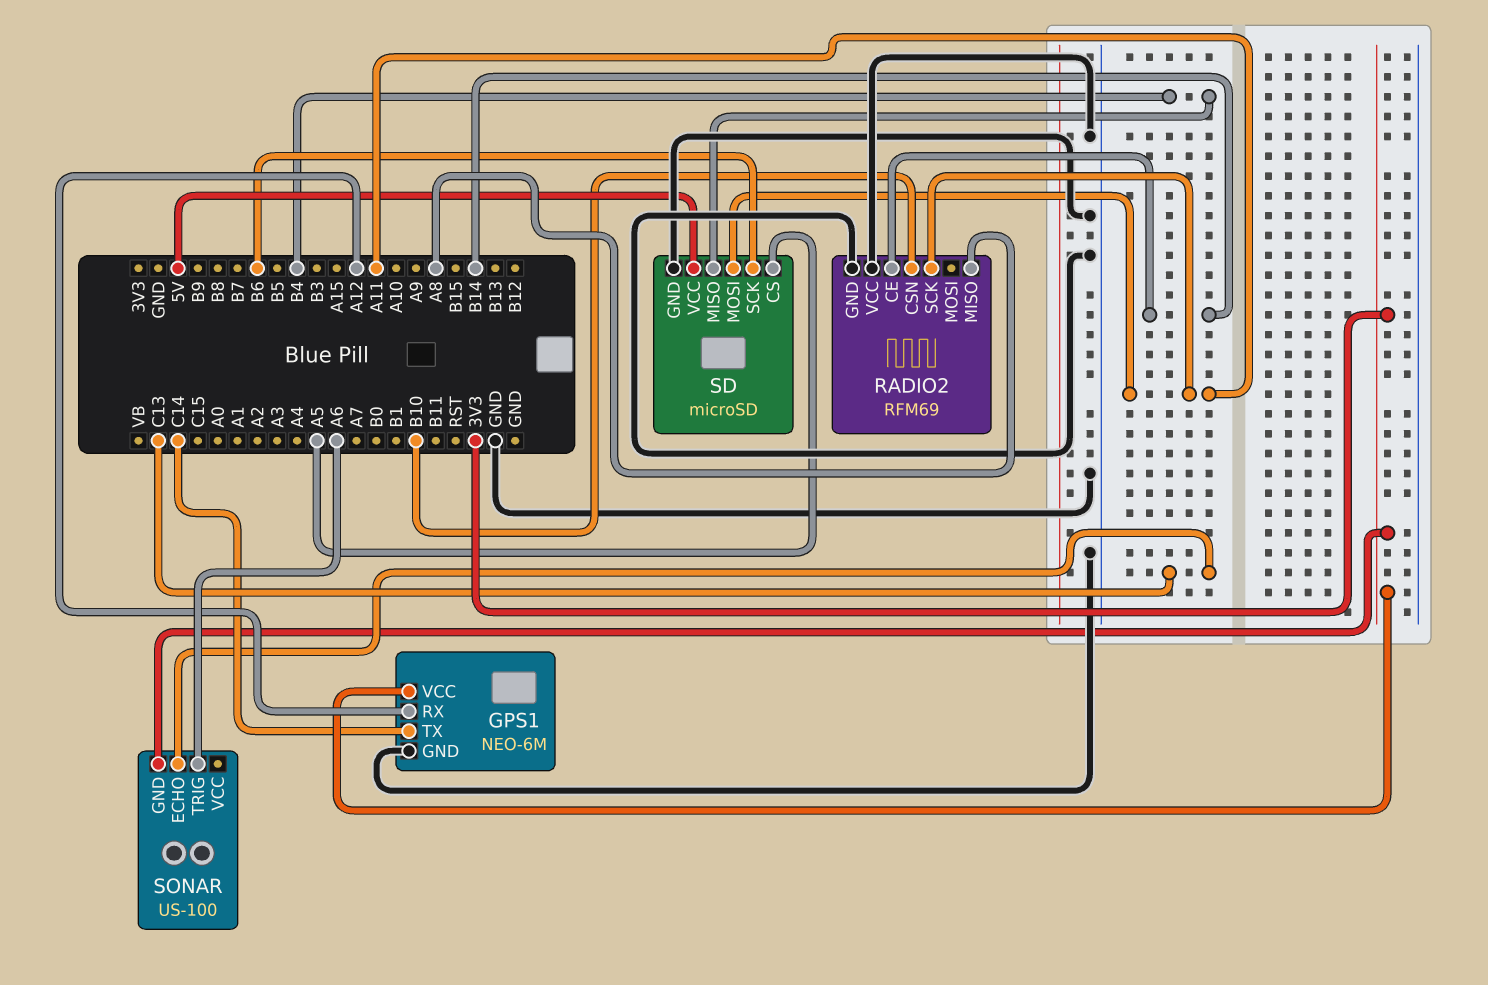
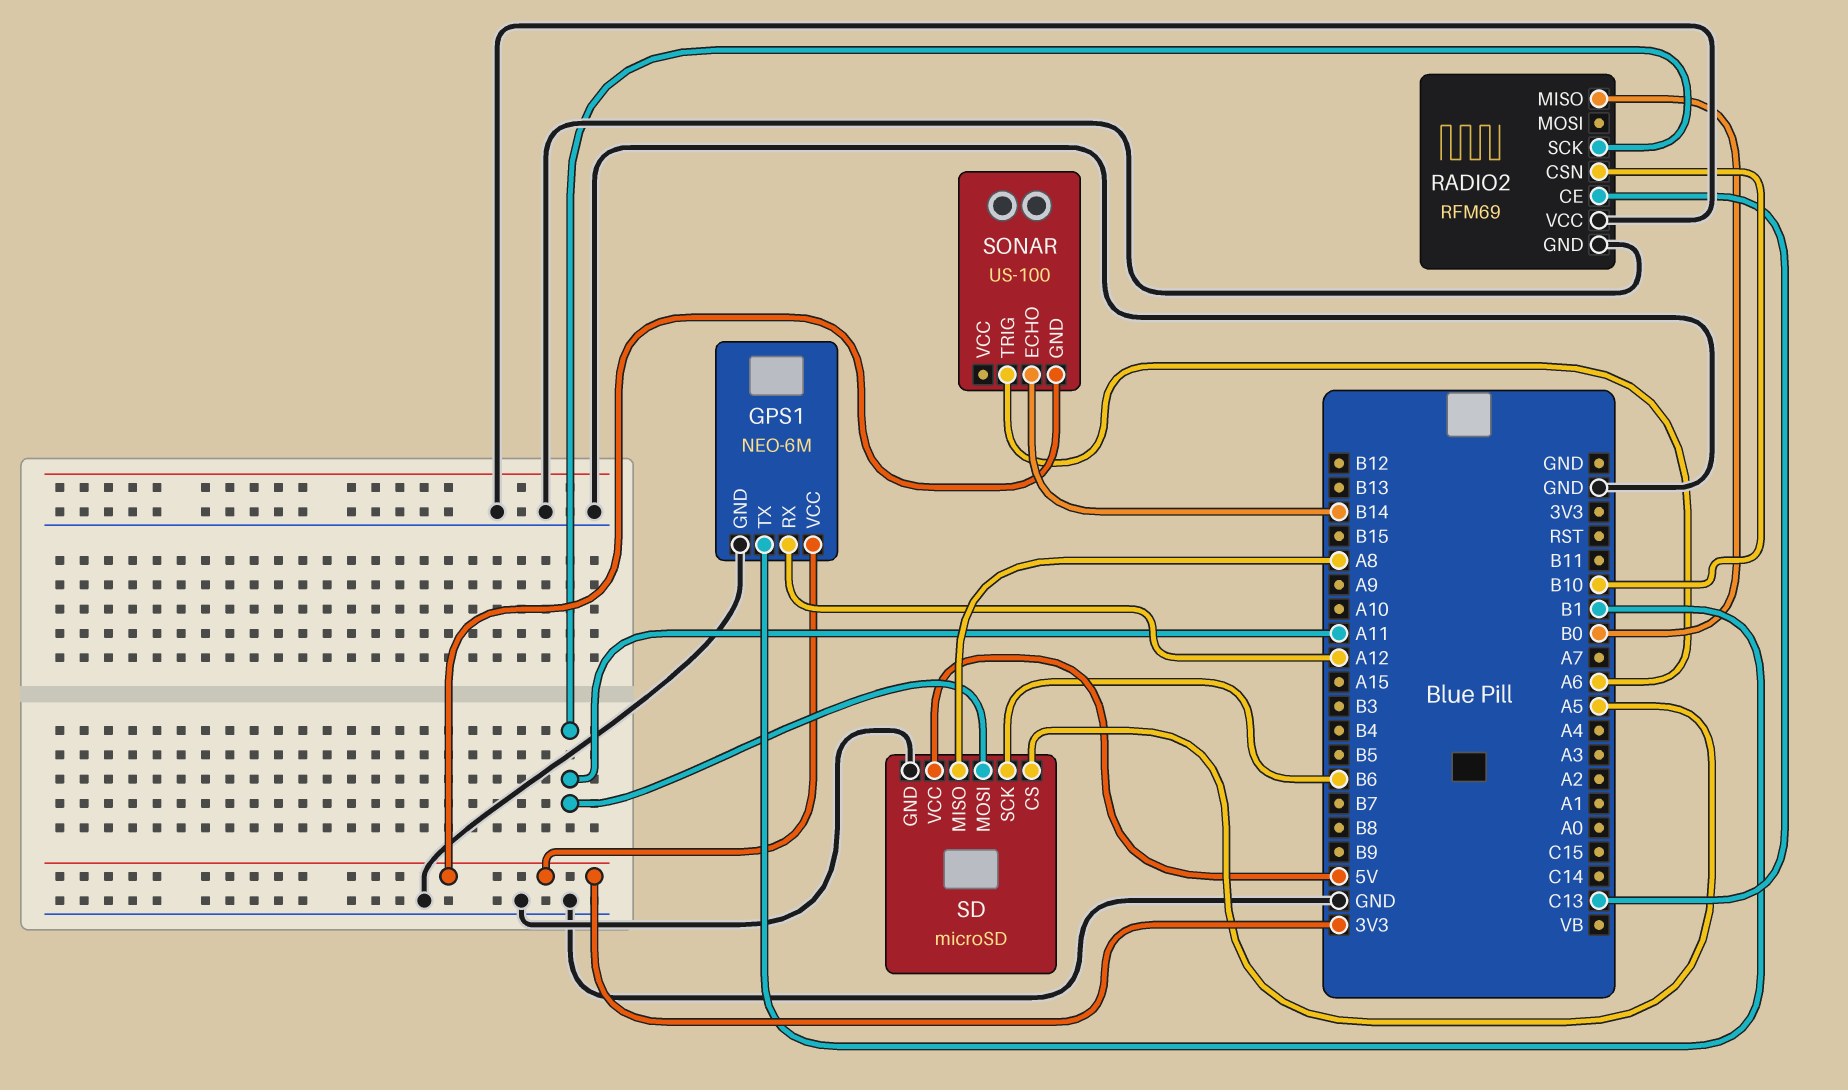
GPS1 pin TX: C14 -> B1
RADIO2 pin CE: B14 -> C13
RADIO2 pin MISO: A8 -> B0
SD pin MISO: B4 -> A8
SONAR pin ECHO: C13 -> B14

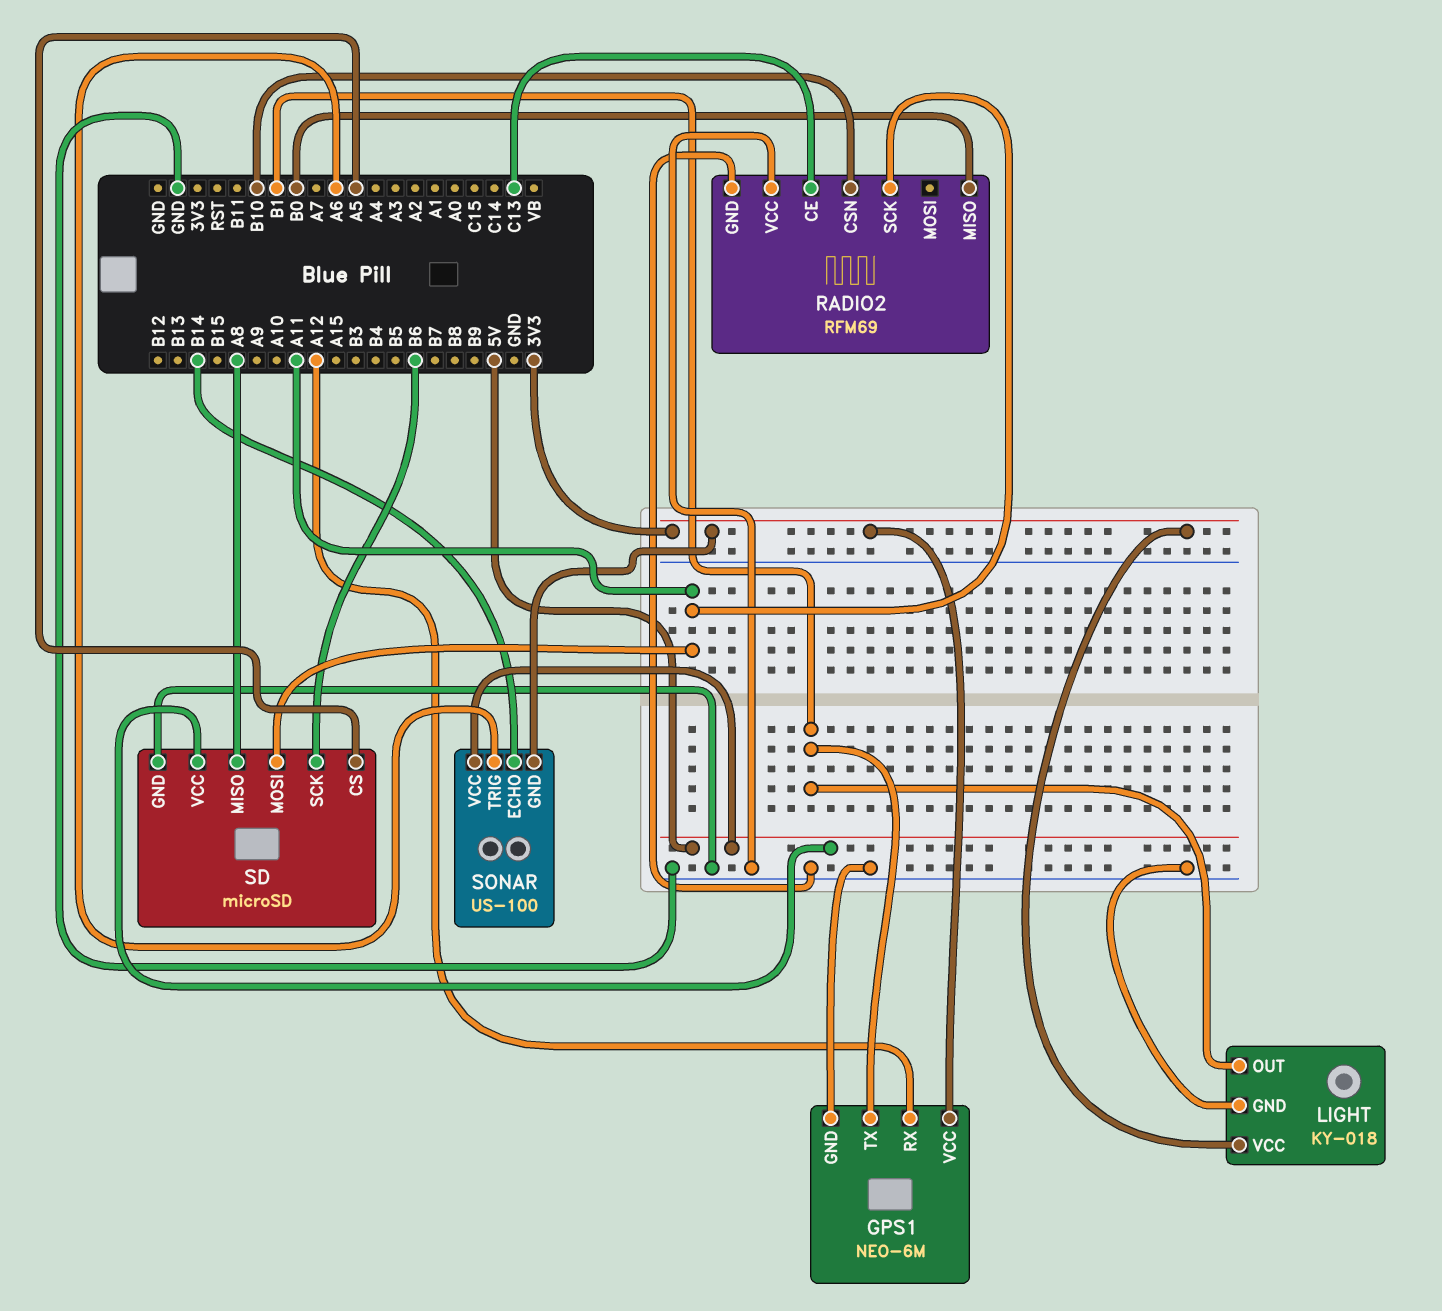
LIGHT: none -> KY-018
LIGHT pin GND: none -> GND
LIGHT pin OUT: none -> B1
LIGHT pin VCC: none -> 3V3
SONAR pin VCC: none -> 5V

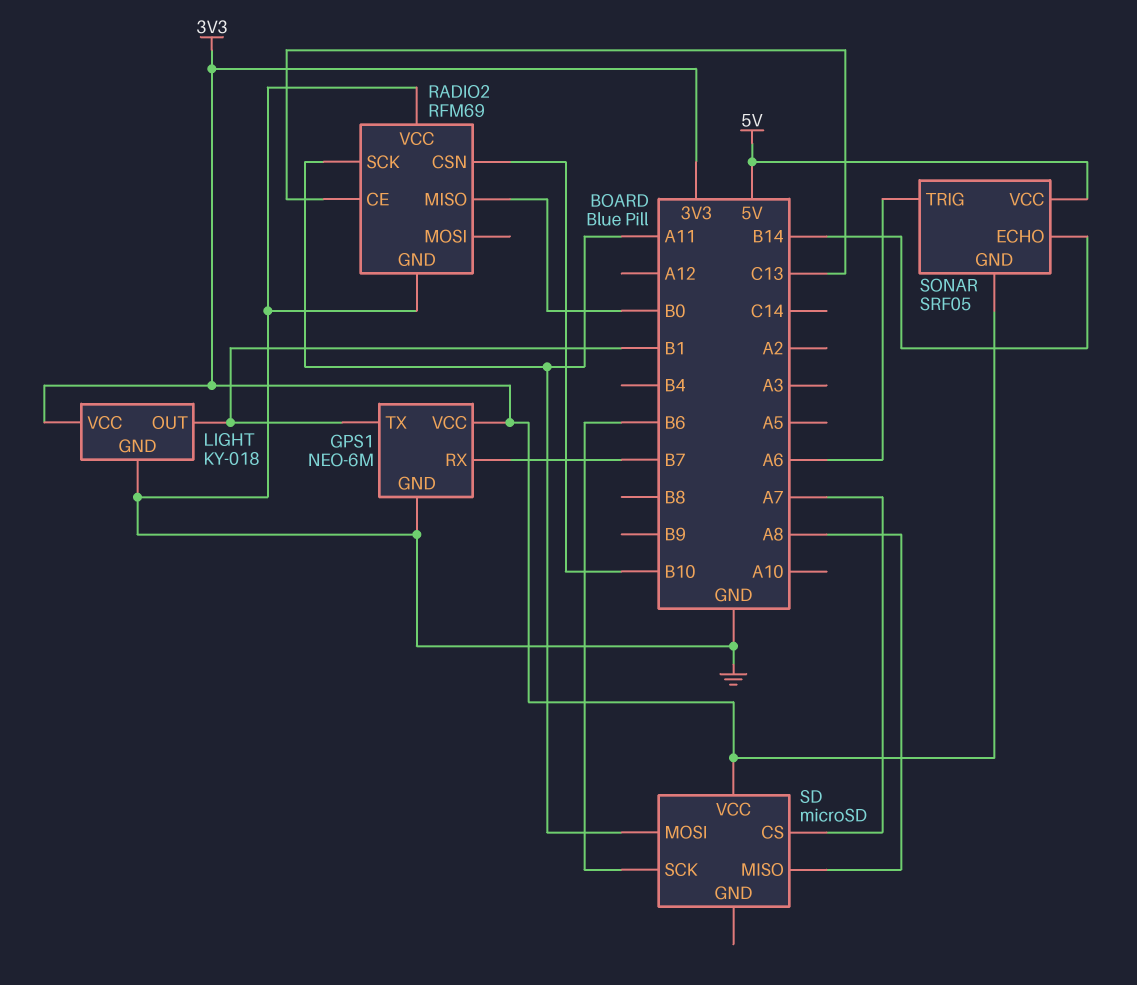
GPS1 pin RX: A12 -> B7
SD pin CS: A5 -> A7
SD pin GND: GND -> none
SD pin VCC: 5V -> 3V3
SONAR: US-100 -> SRF05

